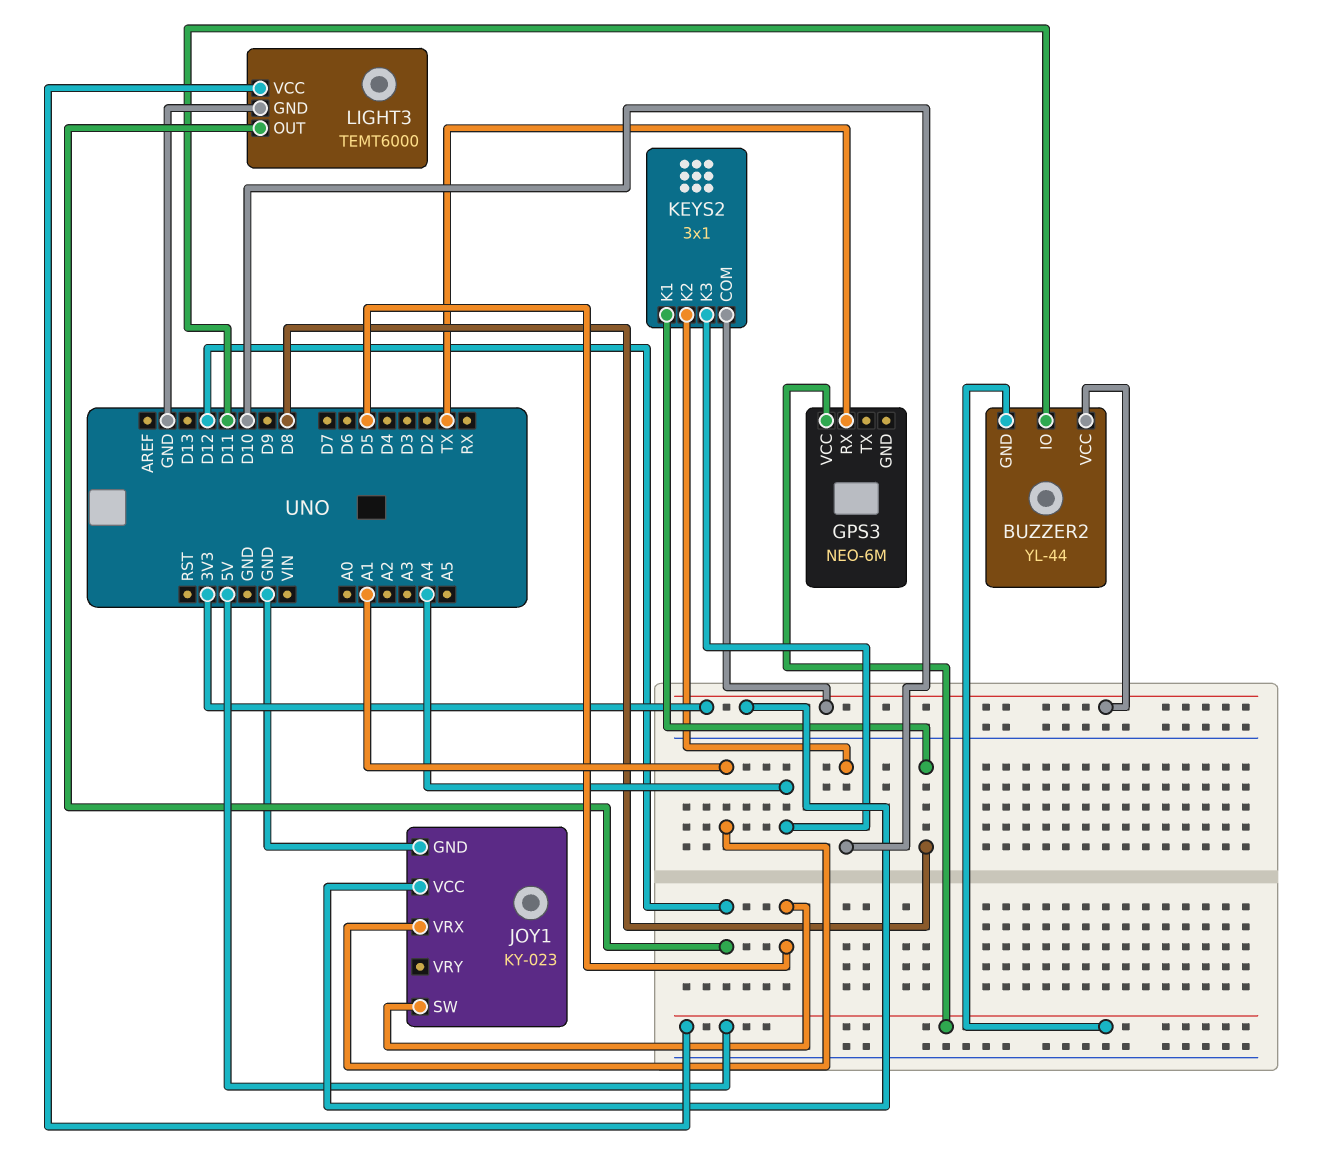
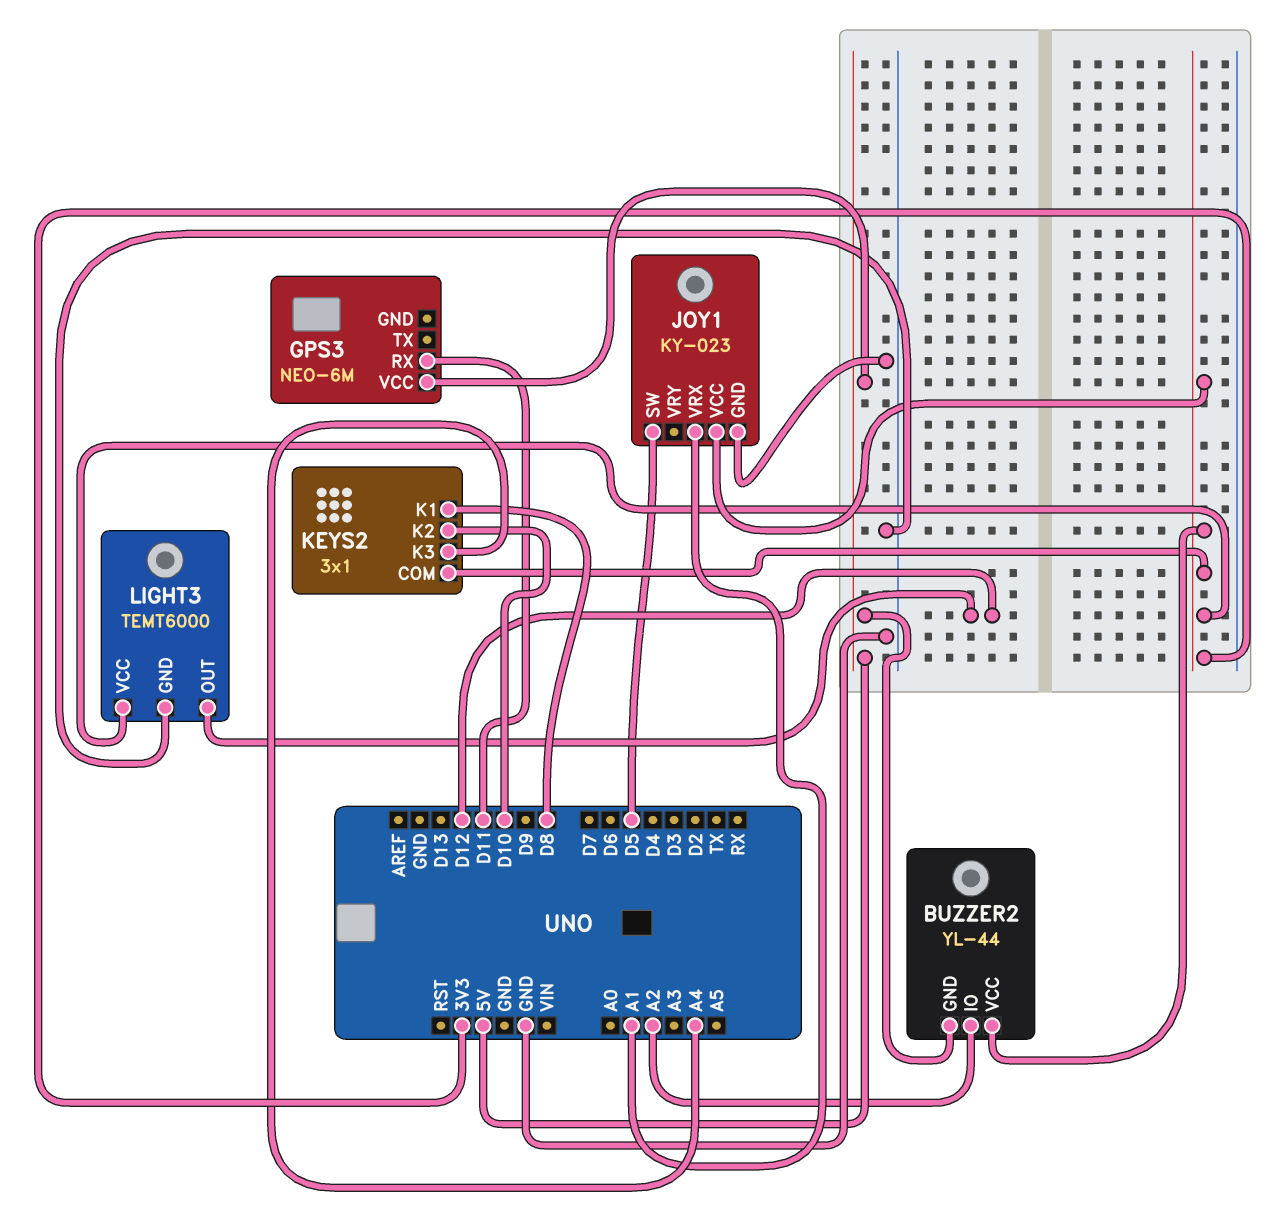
BUZZER2 pin IO: D11 -> A2
GPS3 pin RX: TX -> D11
LIGHT3 pin VCC: 5V -> 3V3

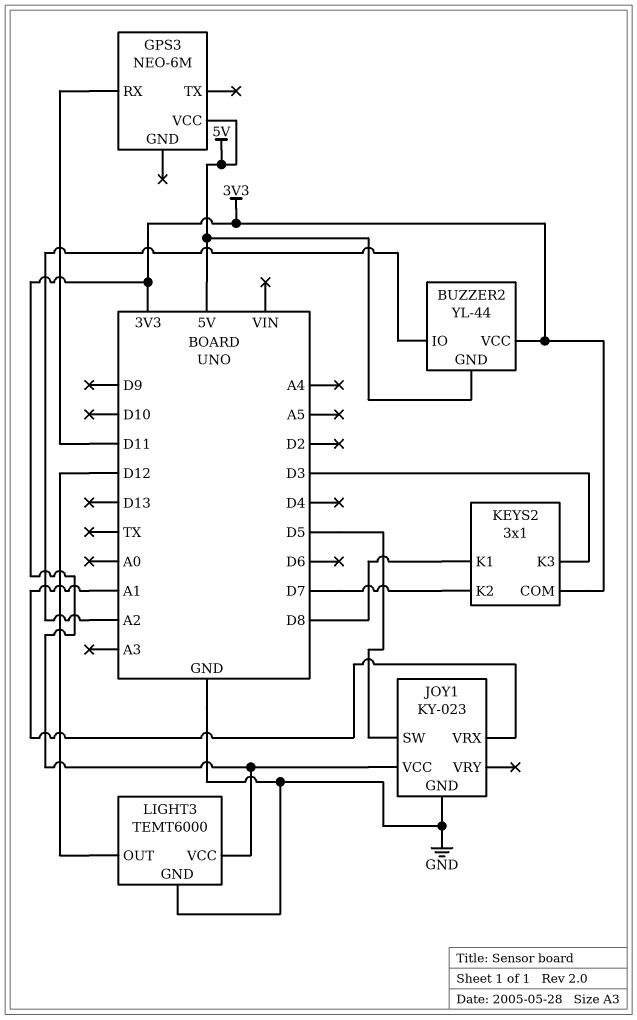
KEYS2 pin K2: D10 -> D7
KEYS2 pin K3: A4 -> D3

